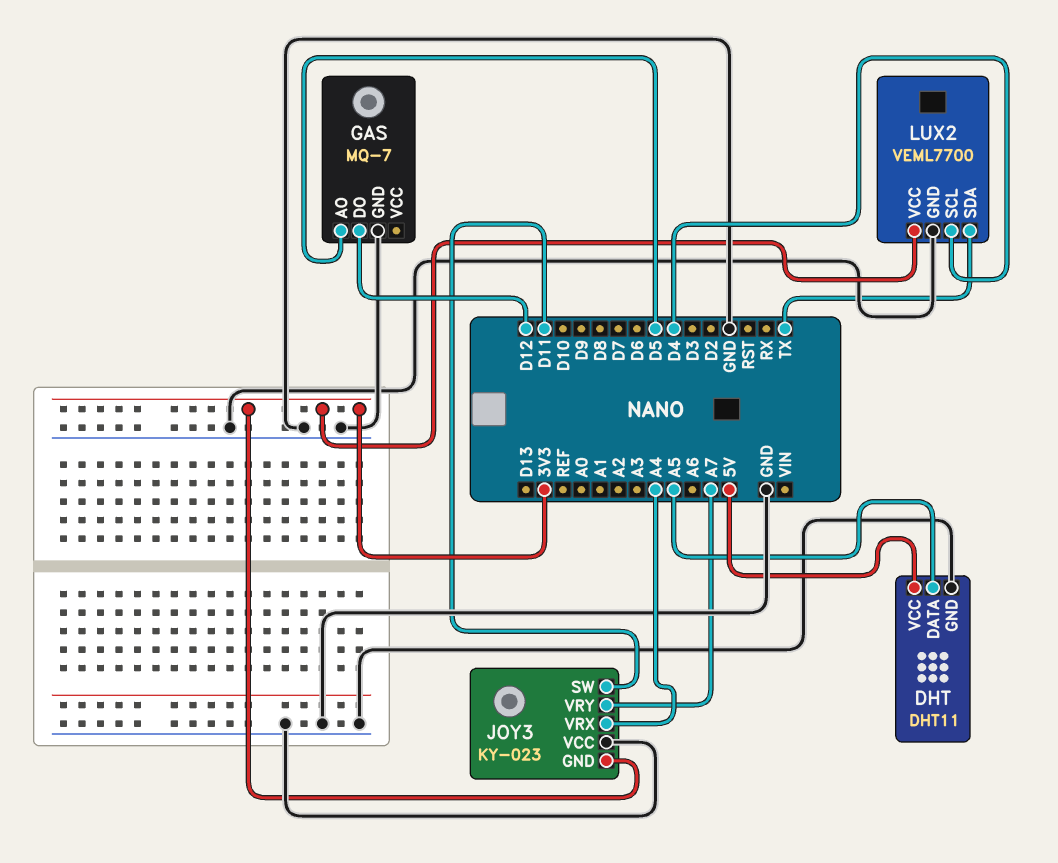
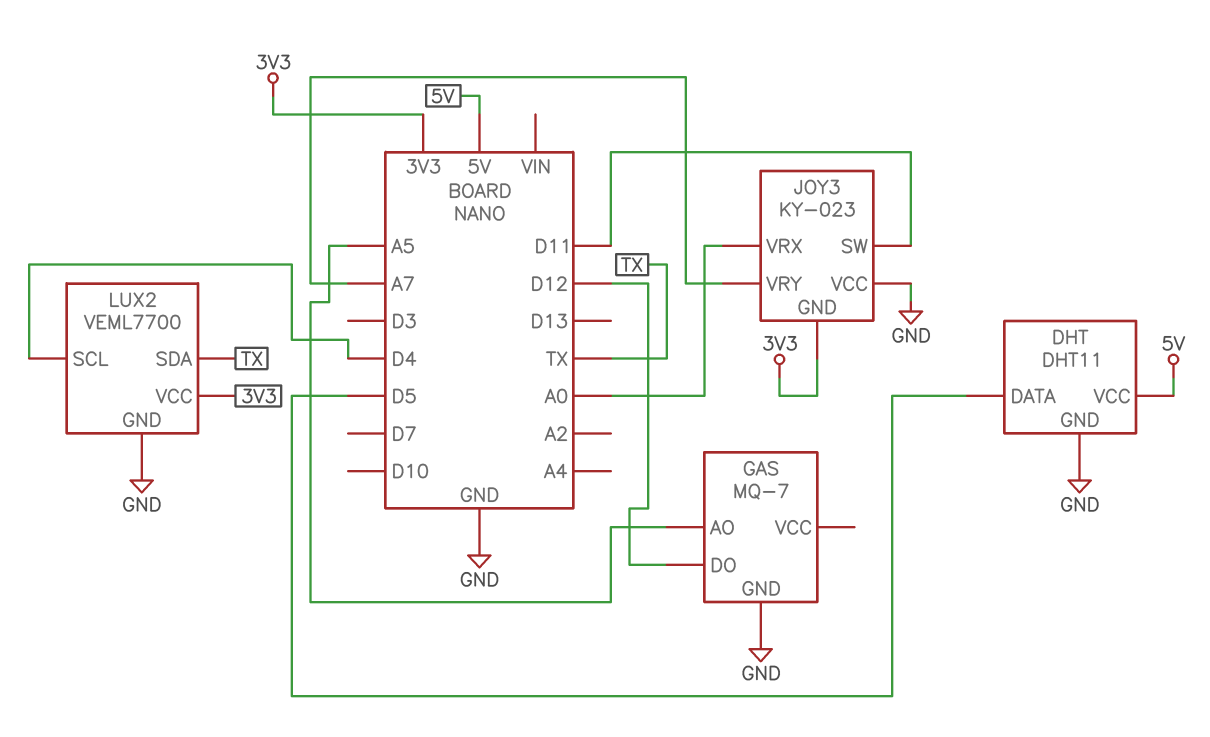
DHT pin DATA: A5 -> D5
GAS pin AO: D5 -> A5
JOY3 pin VRX: A4 -> A0

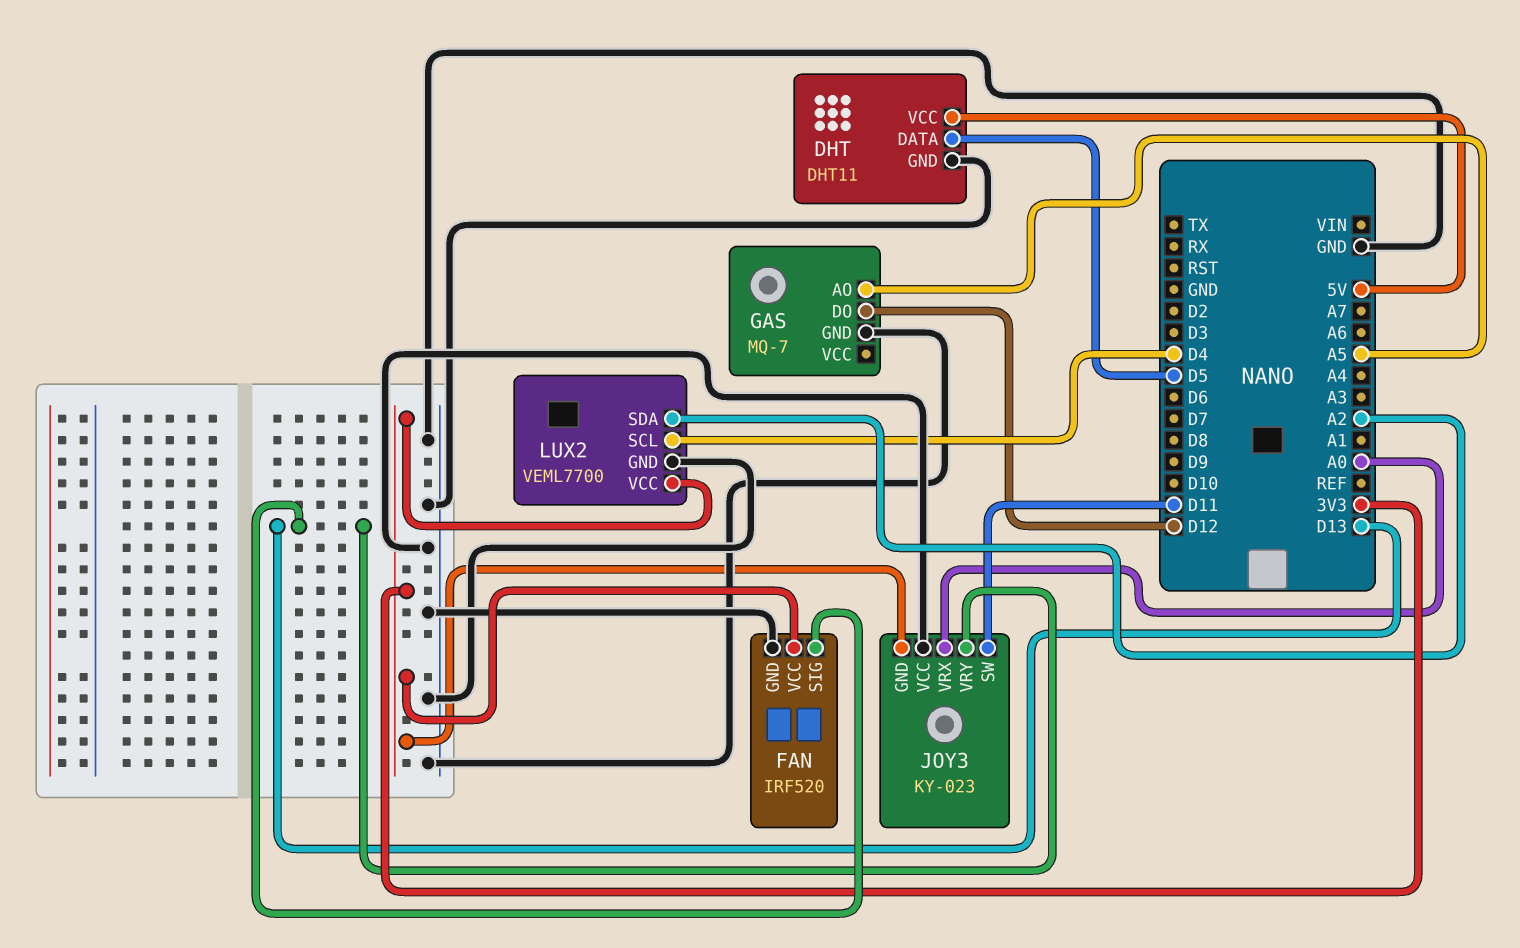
FAN: none -> IRF520
FAN pin GND: none -> GND
FAN pin SIG: none -> D13
FAN pin VCC: none -> 3V3
JOY3 pin VRY: A7 -> D13
LUX2 pin SDA: TX -> A2

